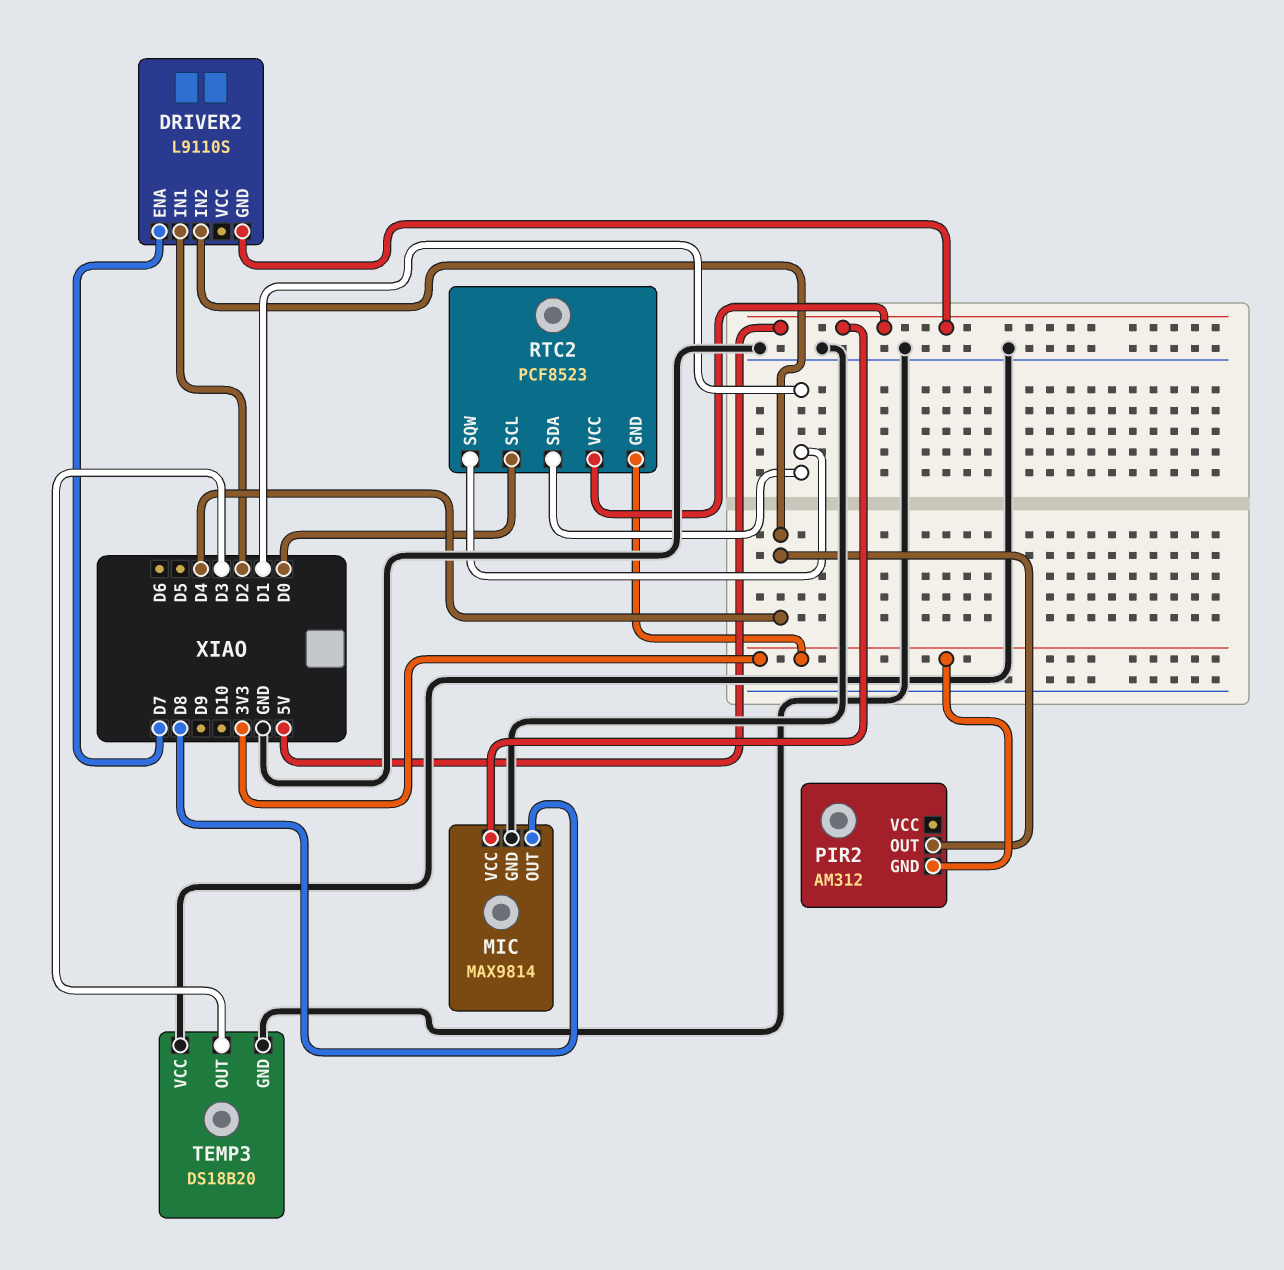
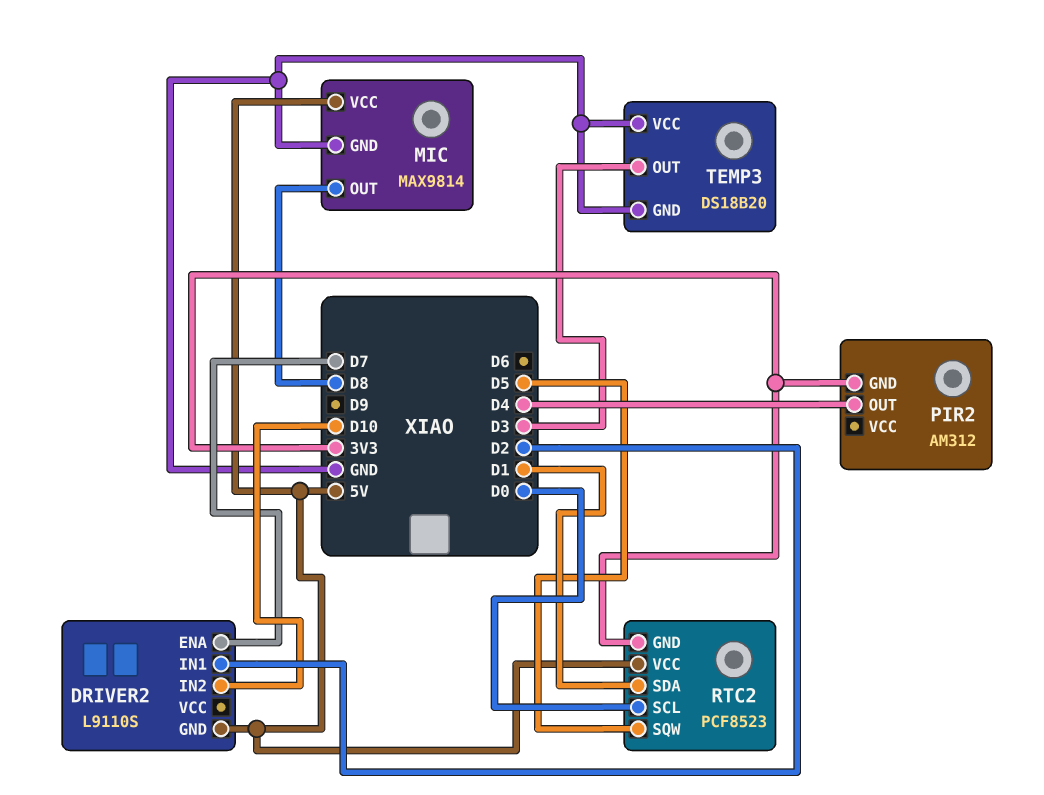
DRIVER2 pin IN2: D4 -> D10
RTC2 pin SQW: D1 -> D5

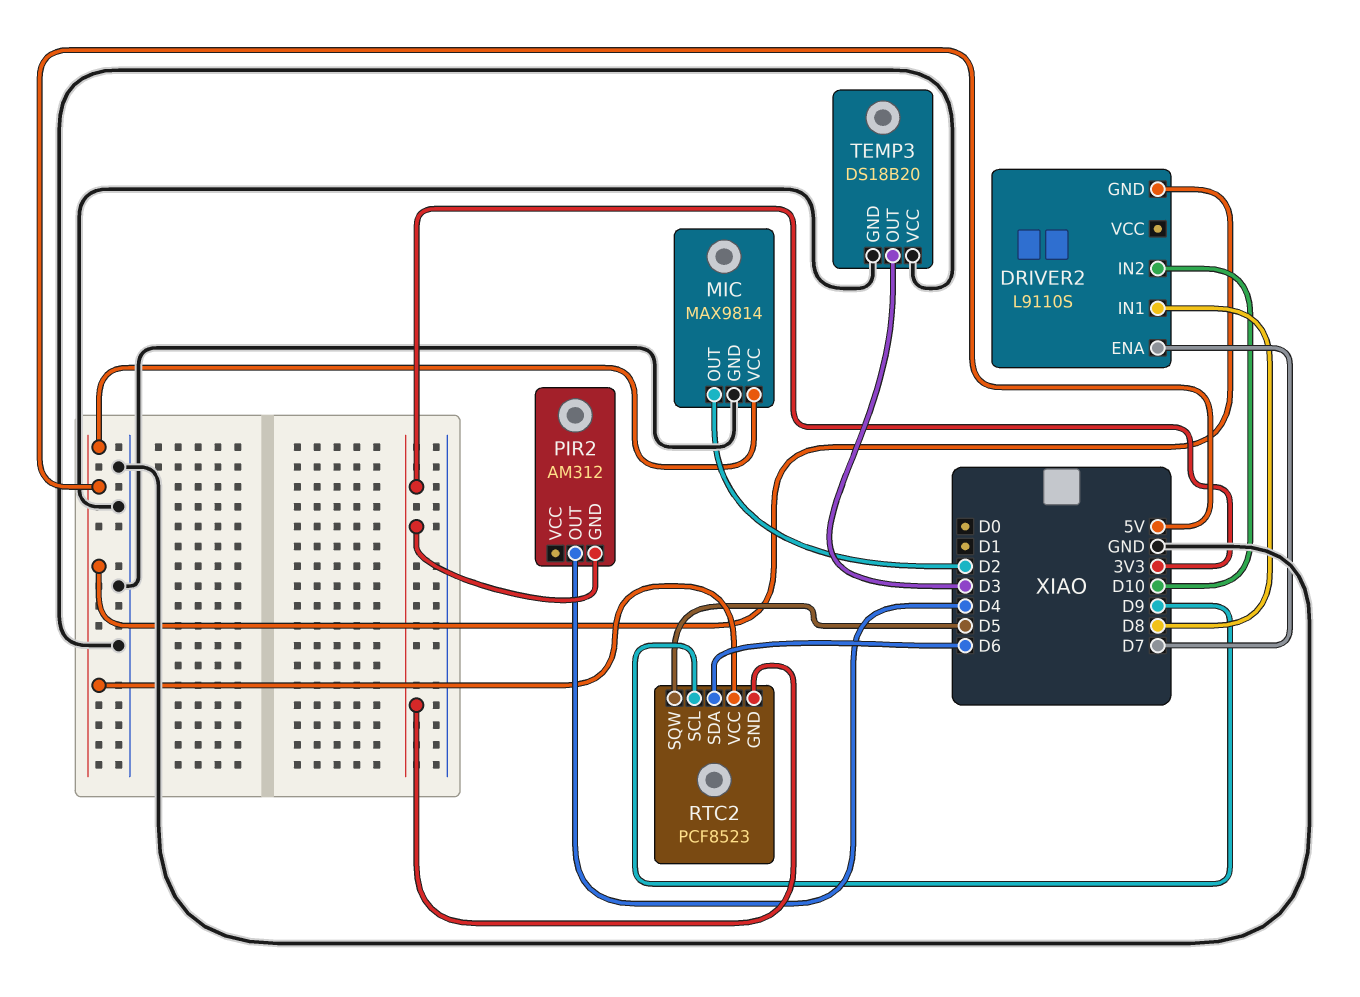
DRIVER2 pin IN1: D2 -> D8
MIC pin OUT: D8 -> D2
RTC2 pin SCL: D0 -> D9
RTC2 pin SDA: D1 -> D6

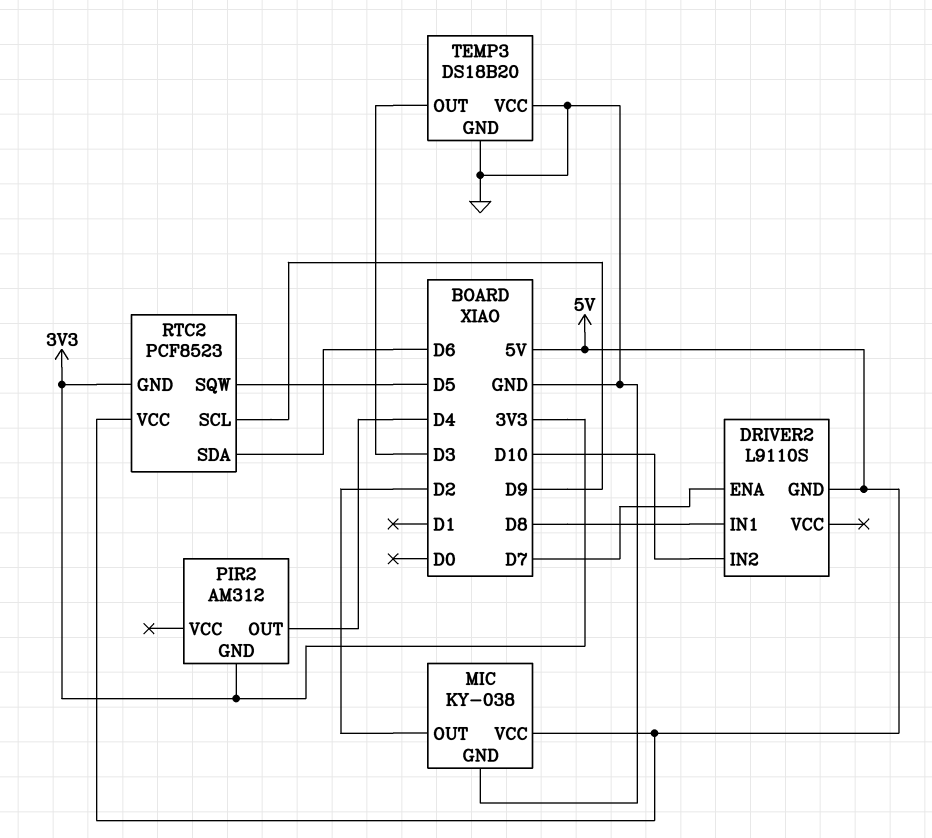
MIC: MAX9814 -> KY-038

